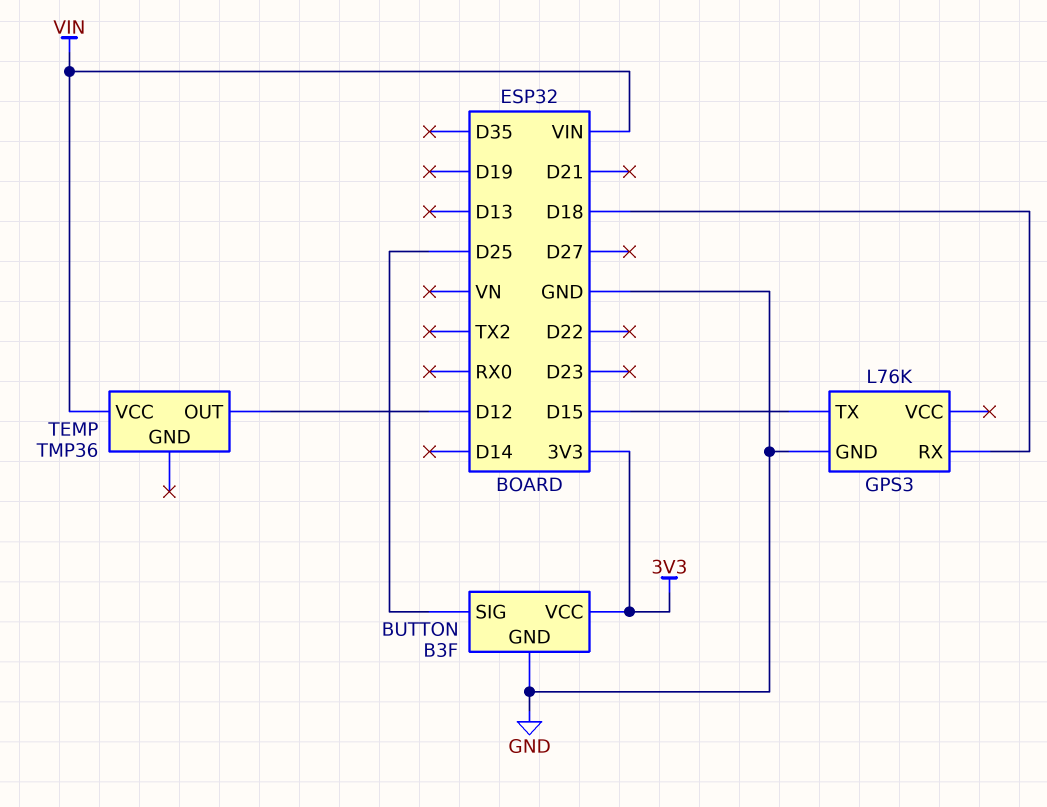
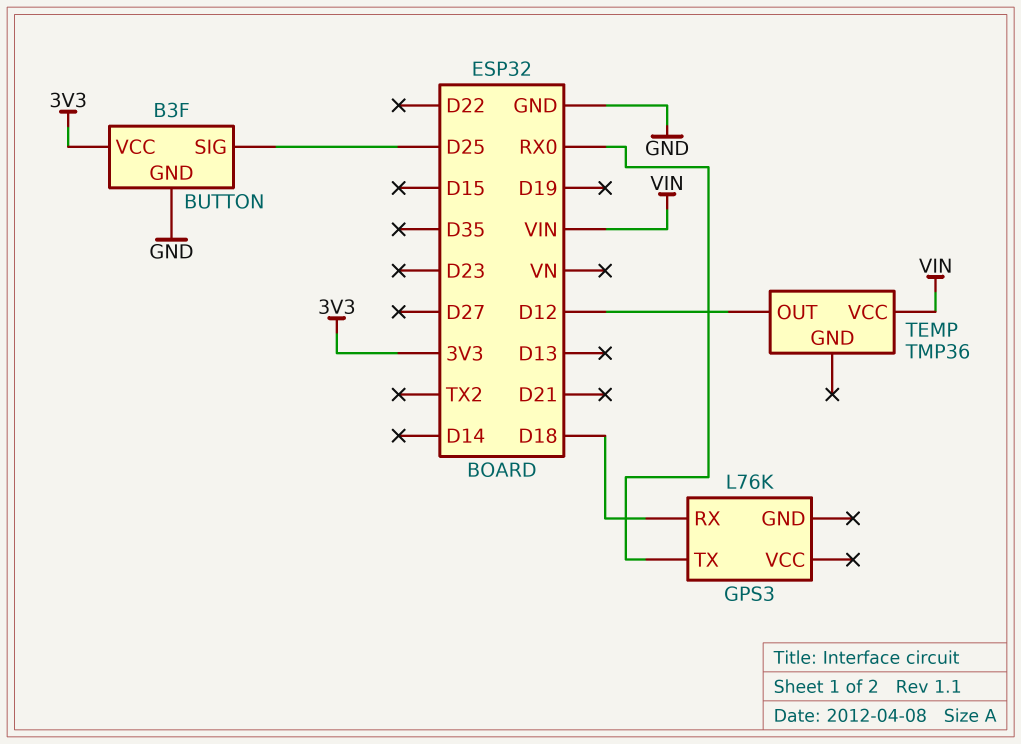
GPS3 pin GND: GND -> none
GPS3 pin TX: D15 -> RX0

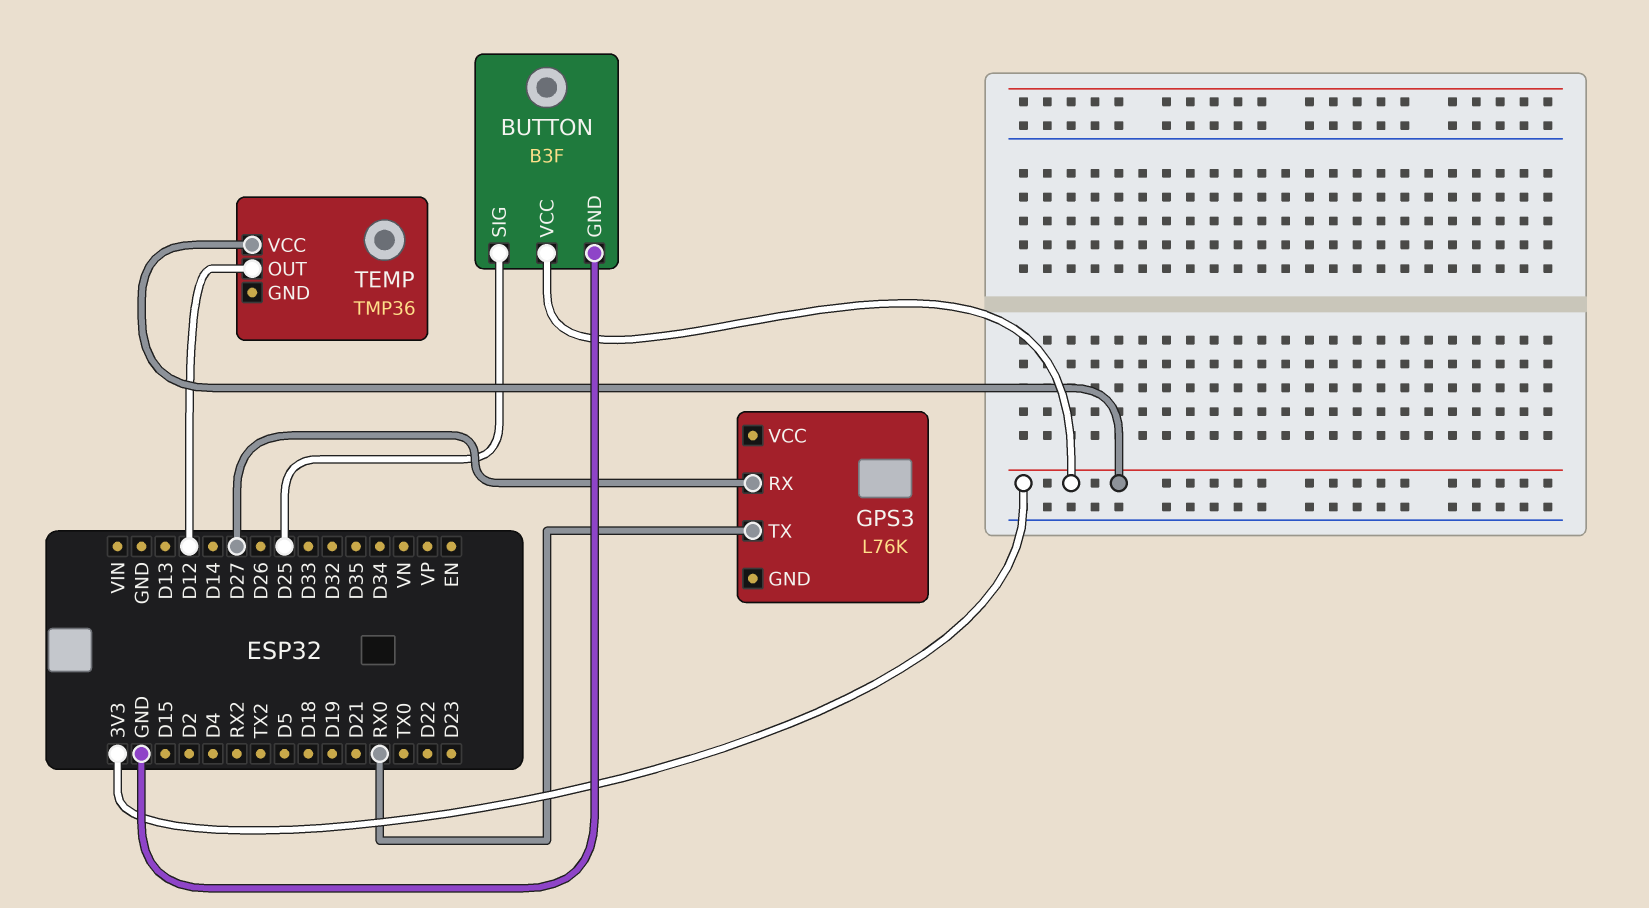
GPS3 pin RX: D18 -> D27
TEMP pin VCC: VIN -> 3V3

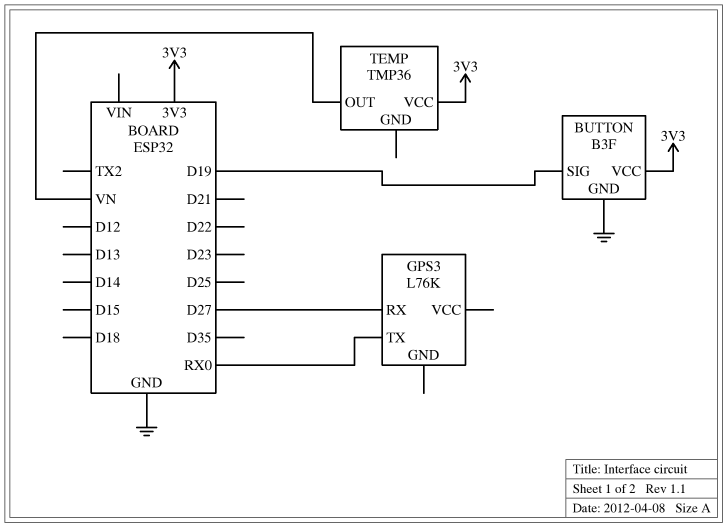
BUTTON pin SIG: D25 -> D19
TEMP pin OUT: D12 -> VN

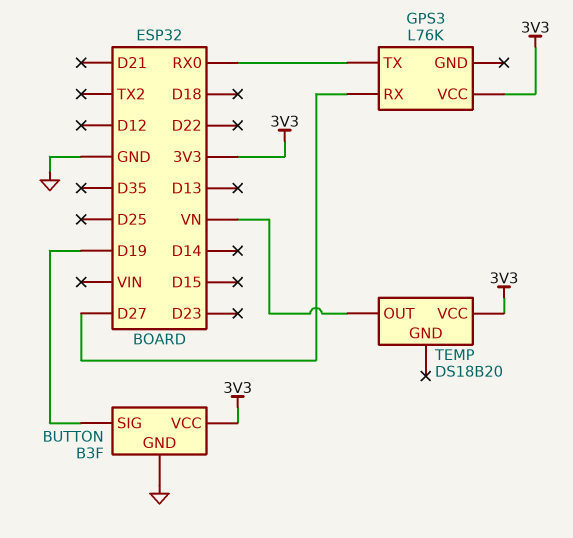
GPS3 pin VCC: none -> 3V3
TEMP: TMP36 -> DS18B20

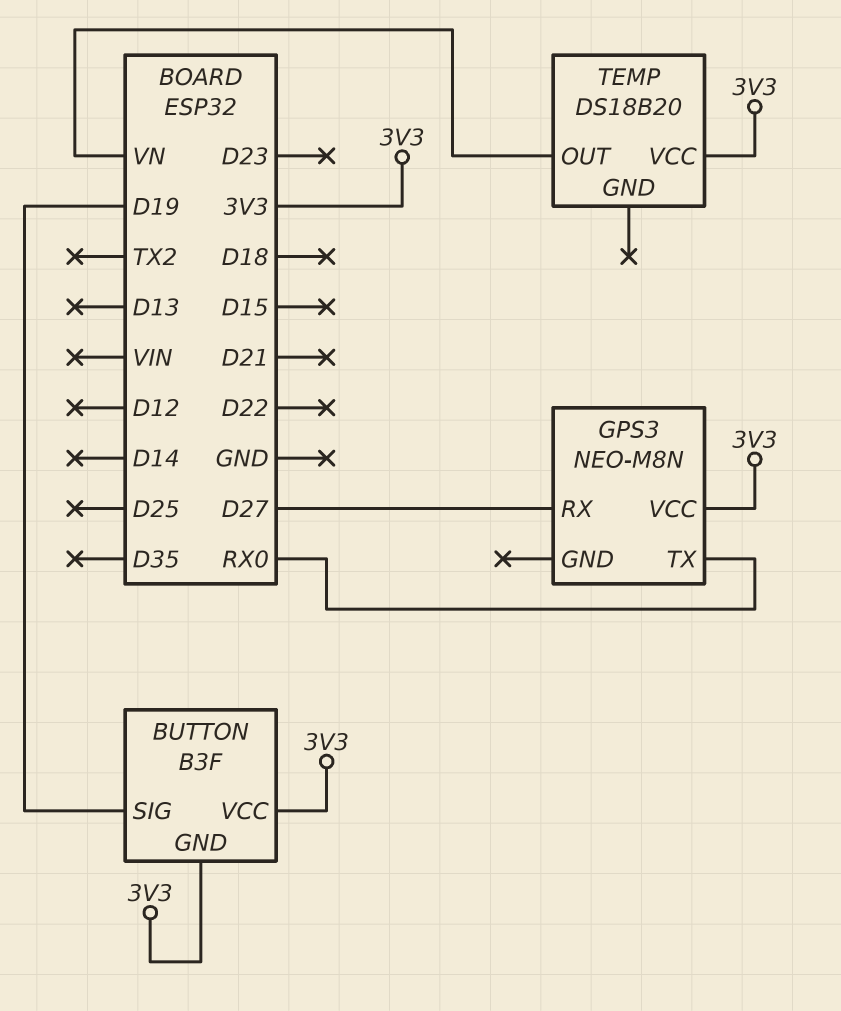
BUTTON pin GND: GND -> 3V3
GPS3: L76K -> NEO-M8N

